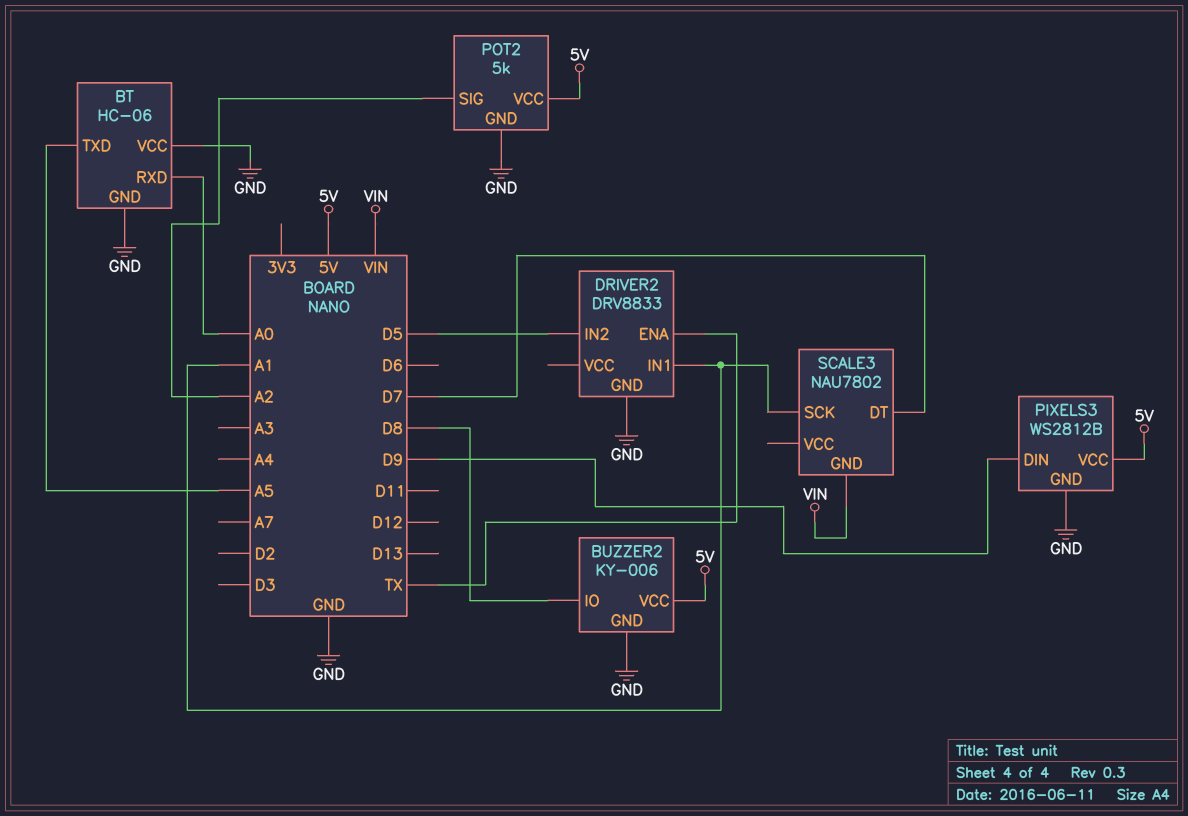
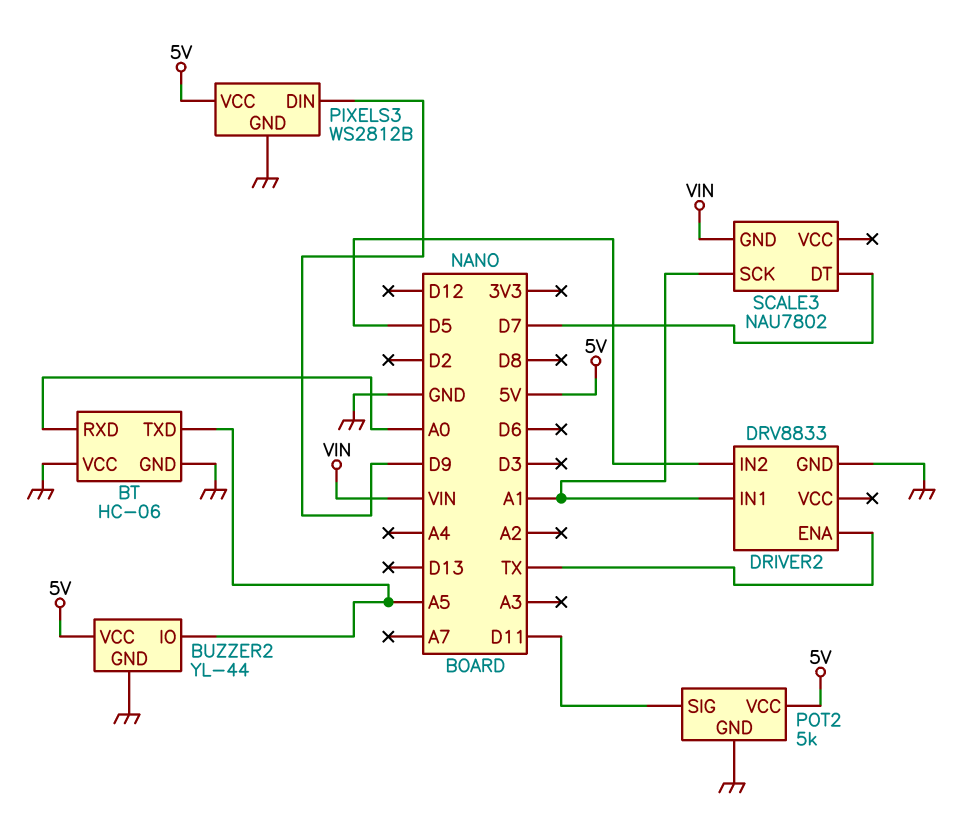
BUZZER2: KY-006 -> YL-44
BUZZER2 pin IO: D8 -> A5
POT2 pin SIG: A2 -> D11

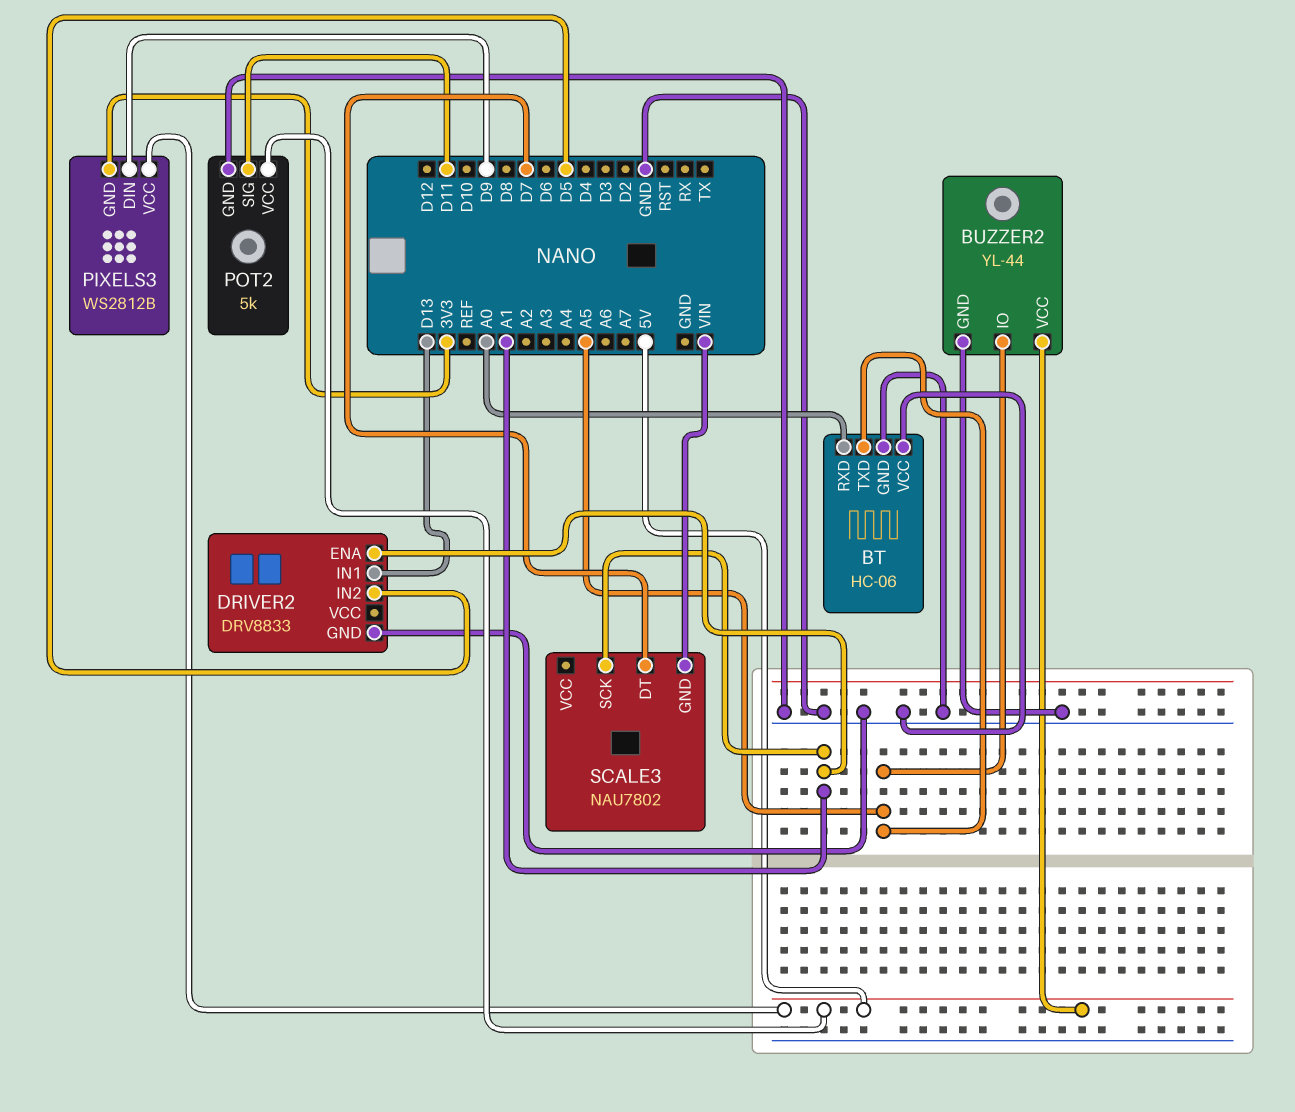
DRIVER2 pin ENA: TX -> A1
DRIVER2 pin IN1: A1 -> D13
PIXELS3 pin GND: GND -> 3V3

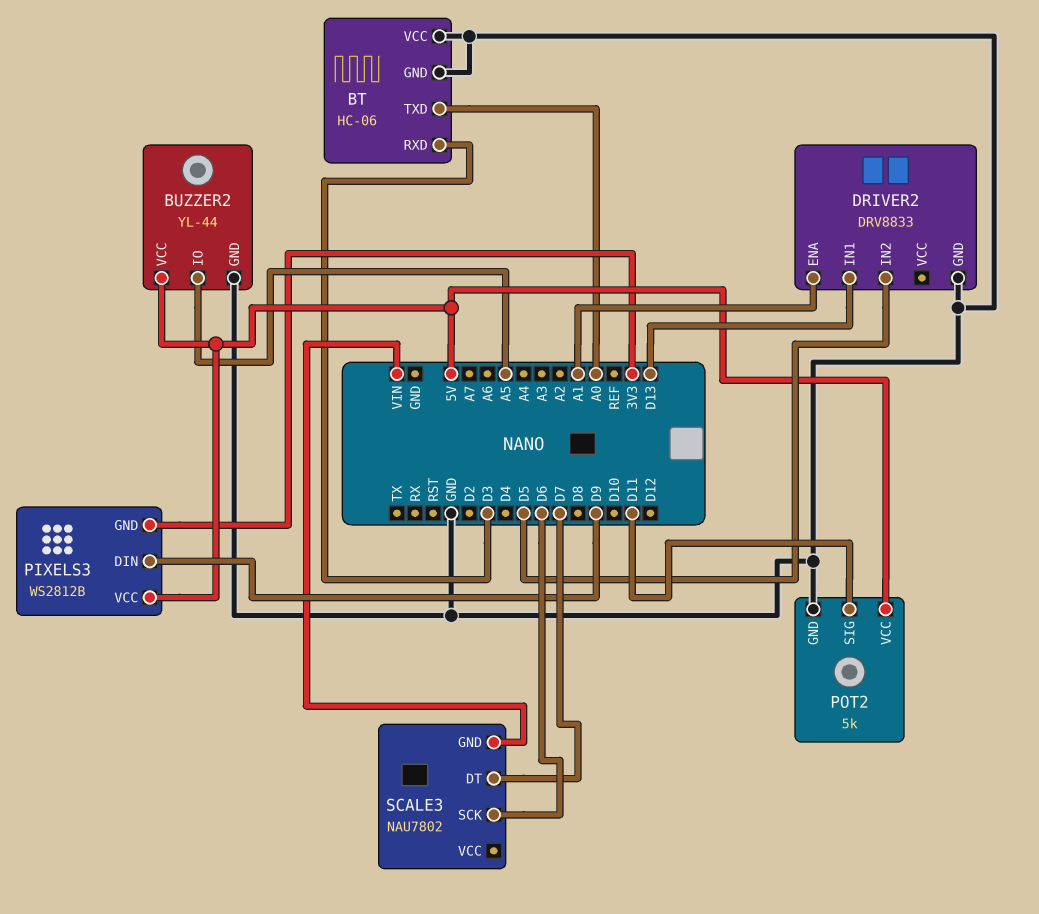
BT pin RXD: A0 -> D3
BT pin TXD: A5 -> A0
SCALE3 pin SCK: A1 -> D6

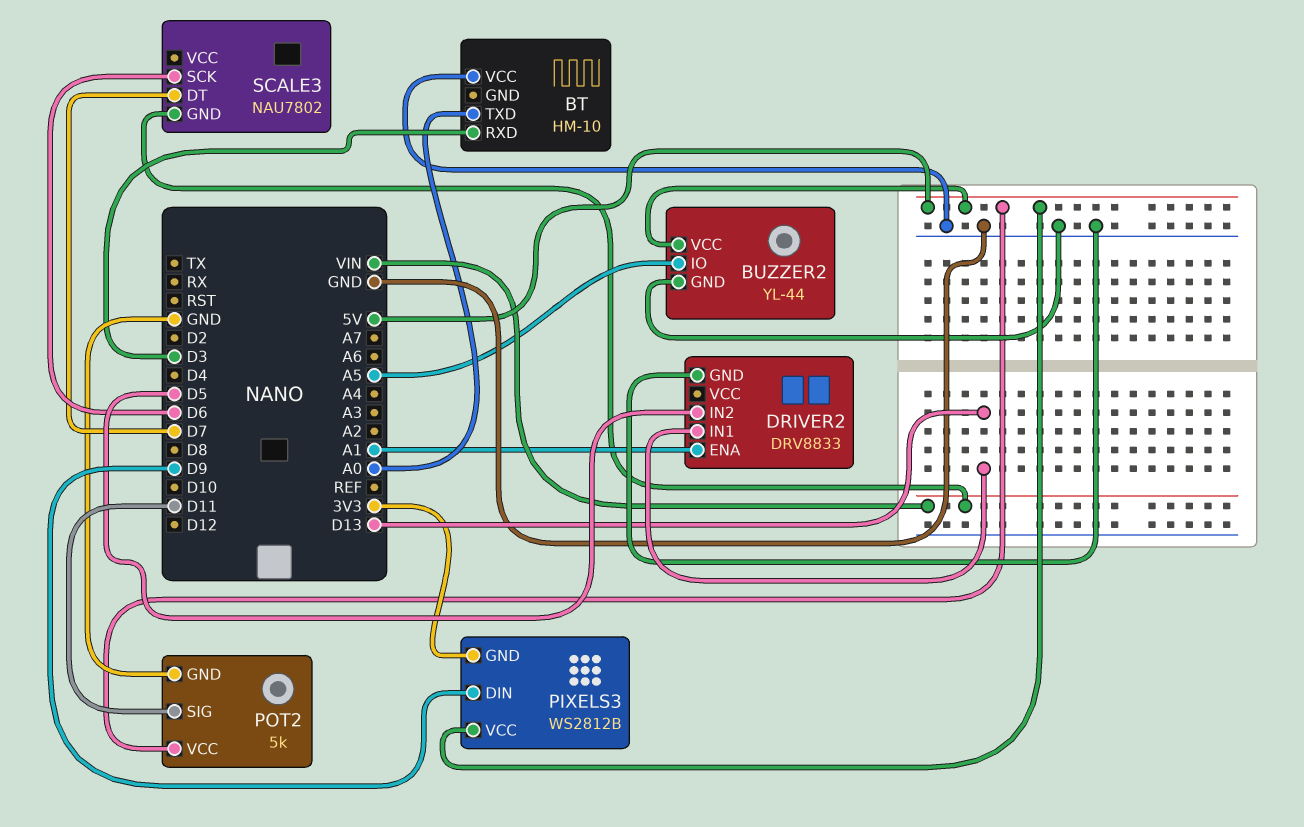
BT: HC-06 -> HM-10
BT pin GND: GND -> none

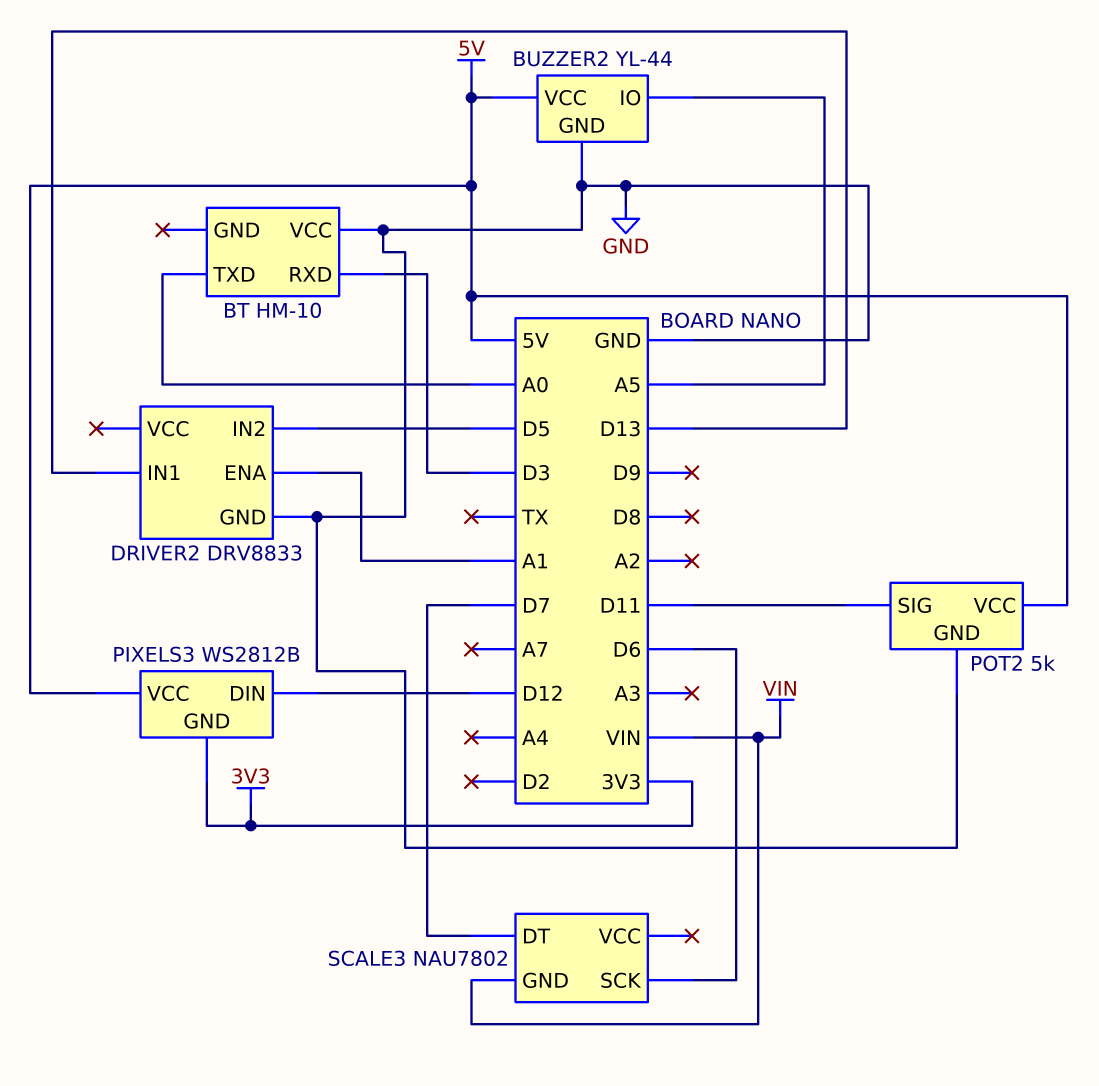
PIXELS3 pin DIN: D9 -> D12

